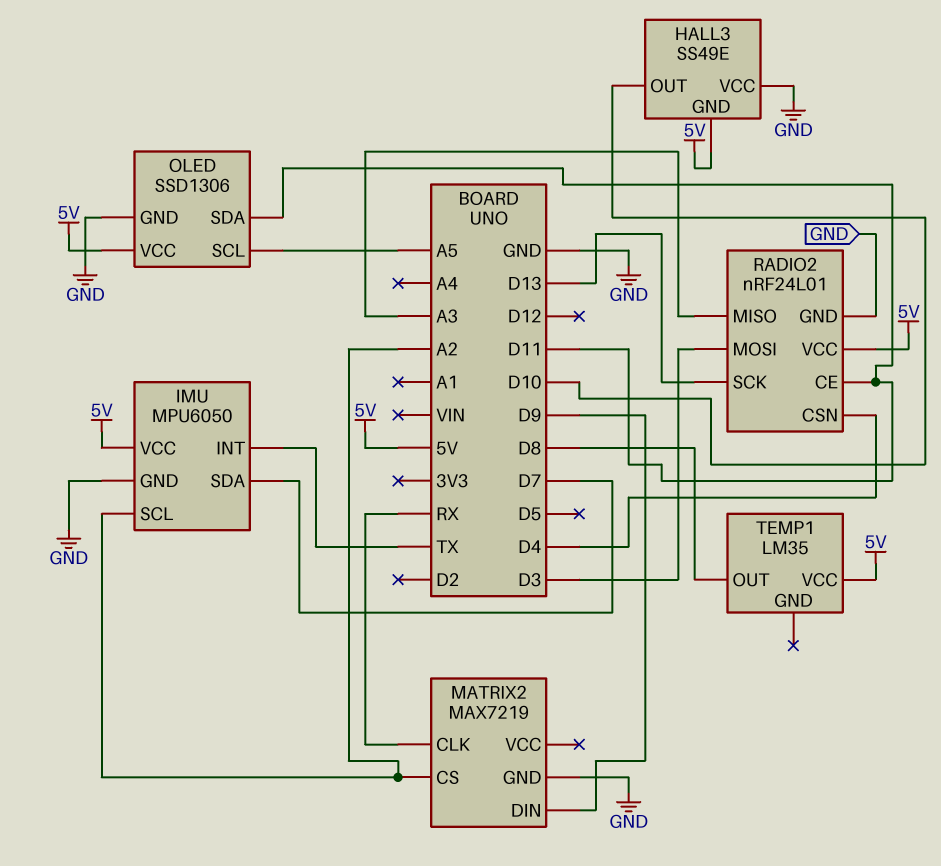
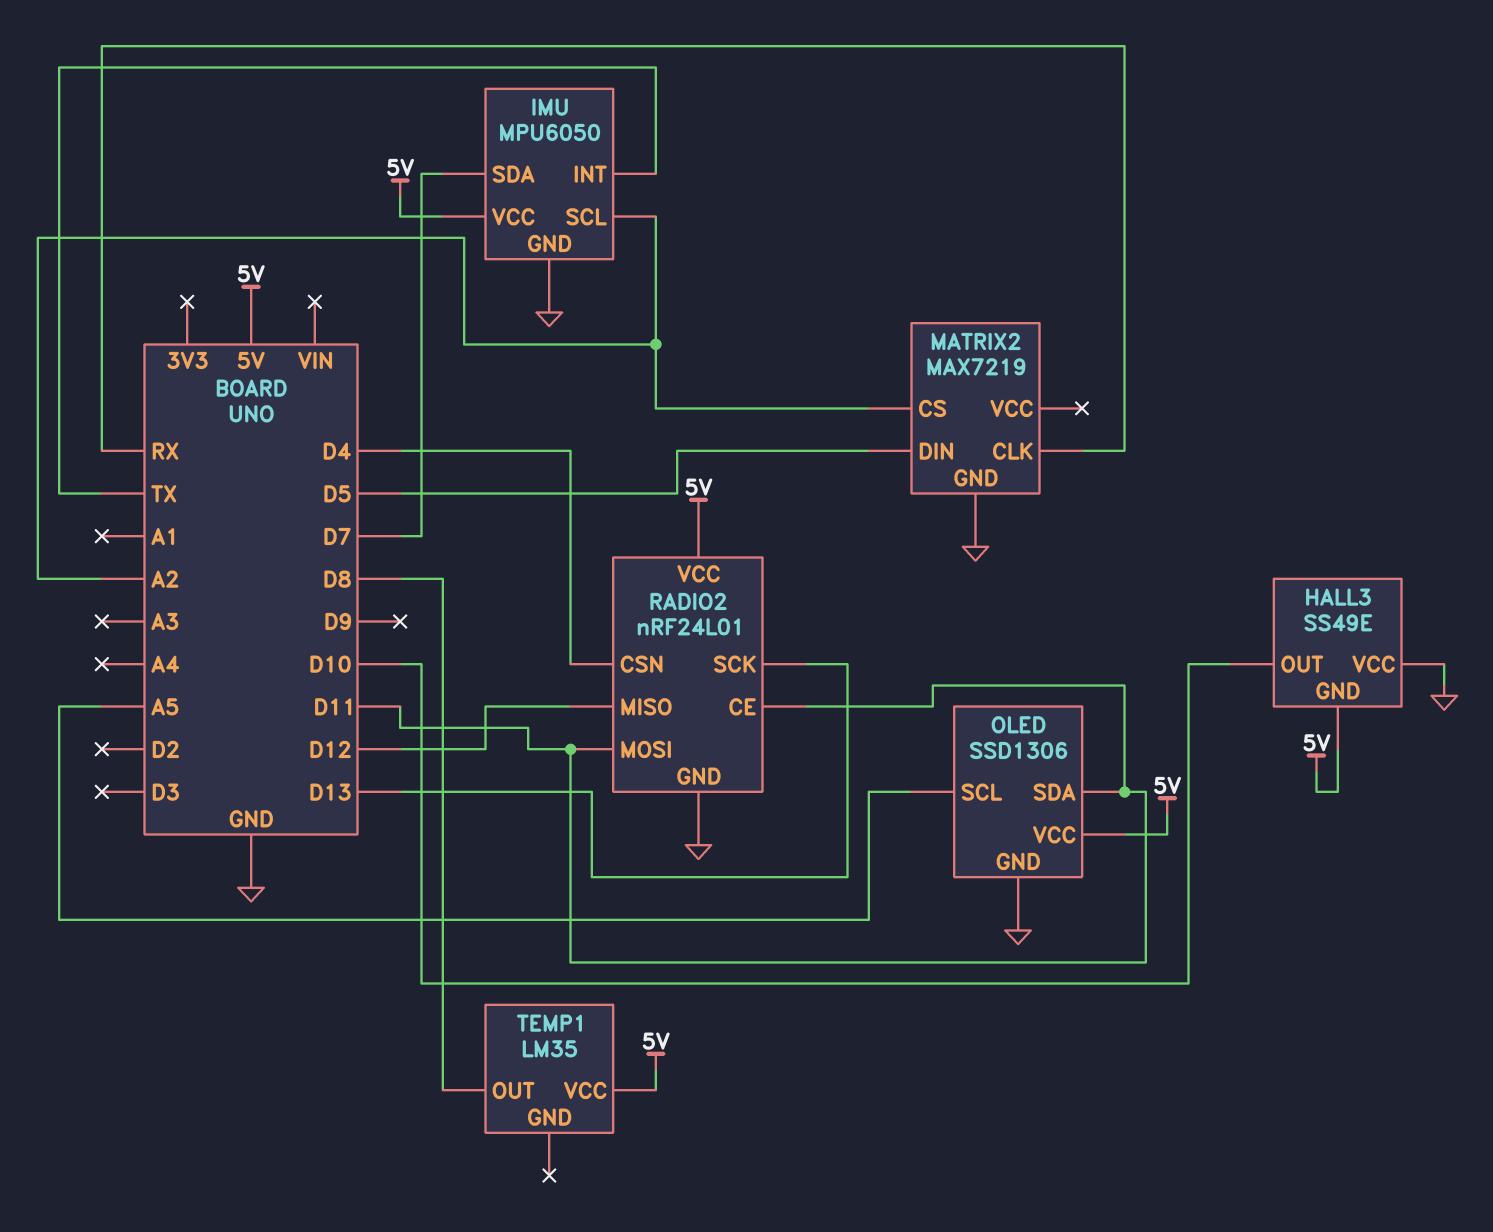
MATRIX2 pin DIN: D9 -> D5
RADIO2 pin MISO: A3 -> D12
RADIO2 pin MOSI: D3 -> D11

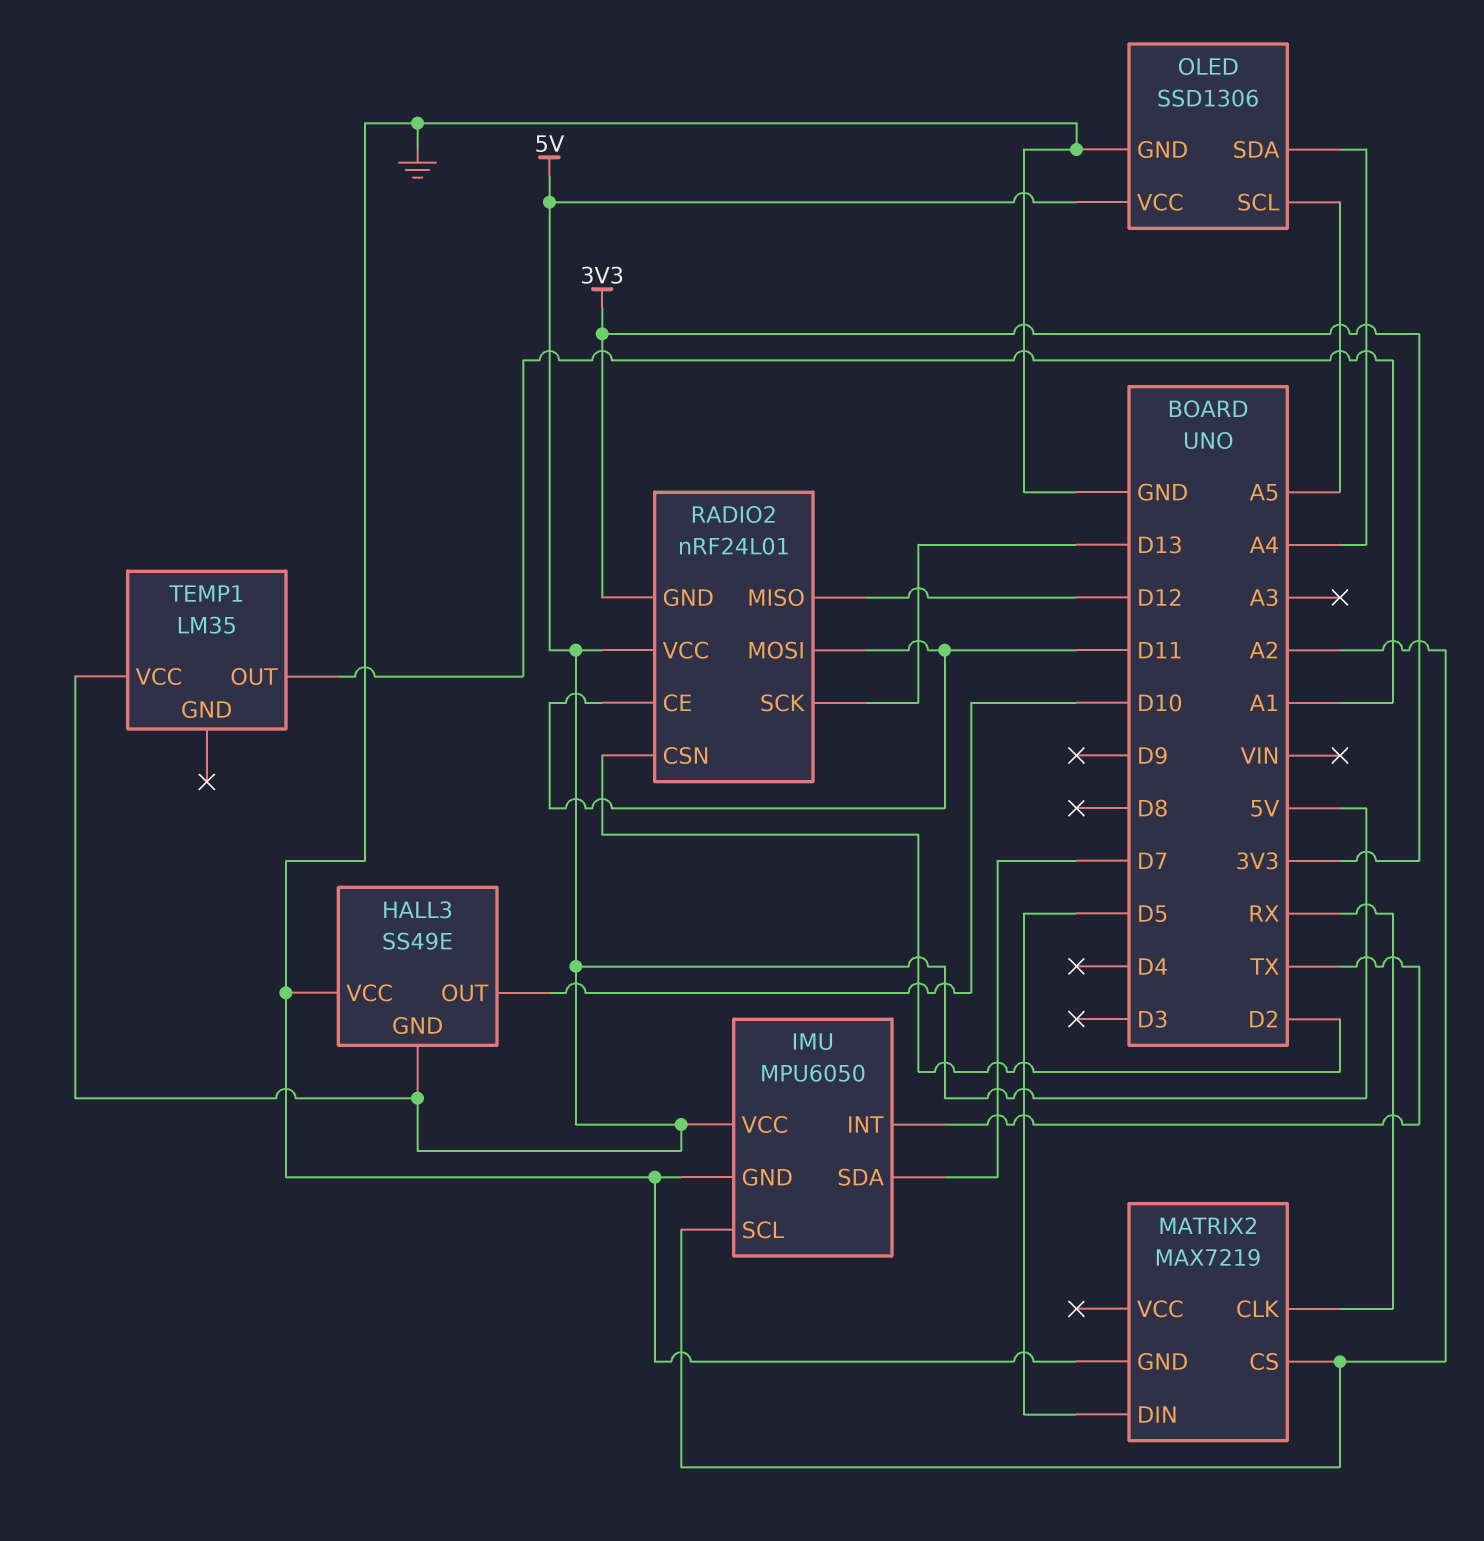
OLED pin SDA: D11 -> A4
RADIO2 pin CSN: D4 -> D2
RADIO2 pin GND: GND -> 3V3
TEMP1 pin OUT: D8 -> A1

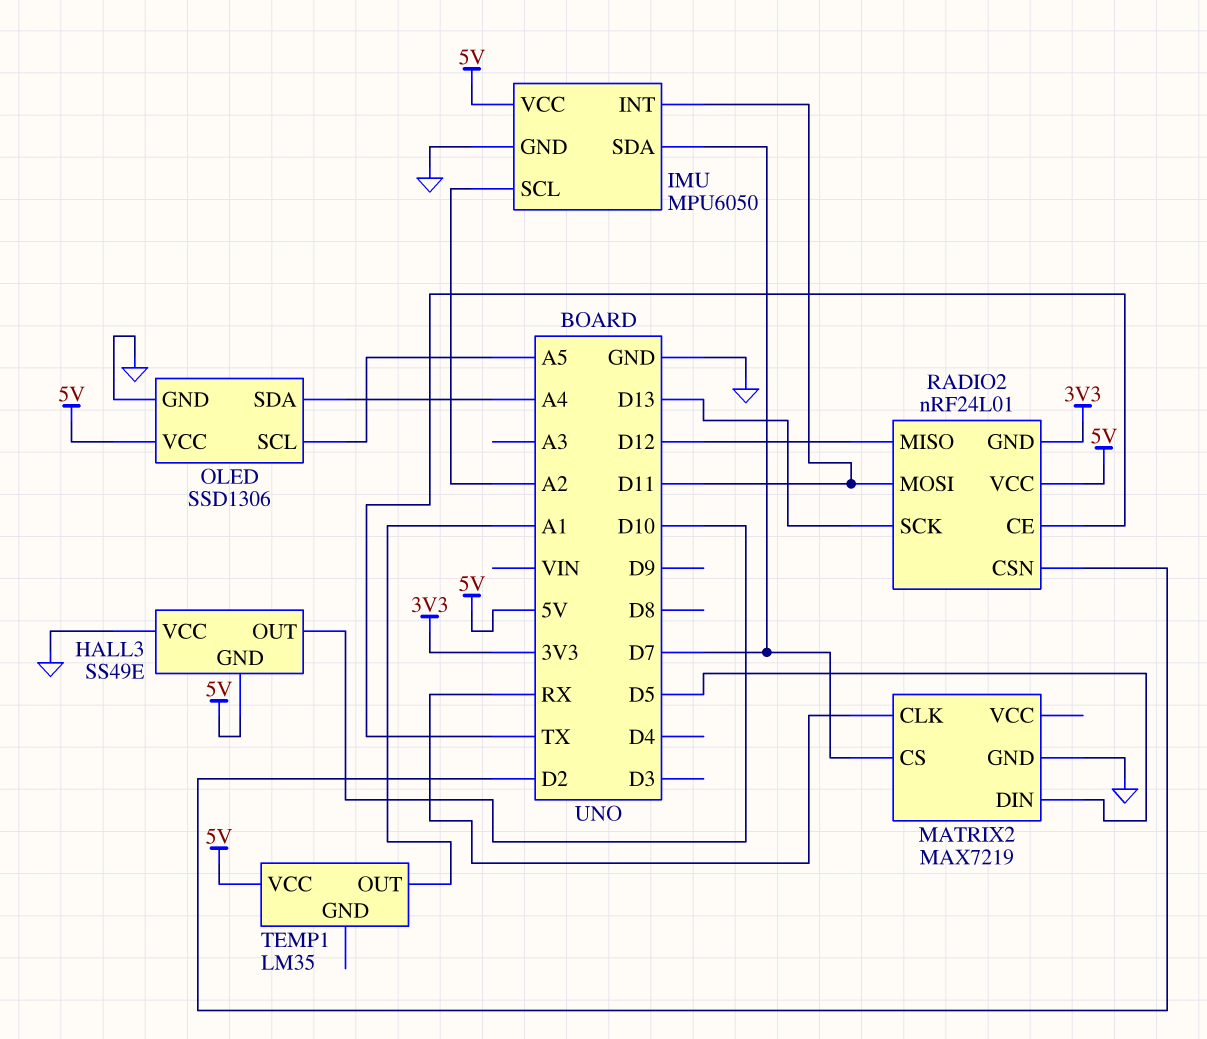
IMU pin INT: TX -> D11
MATRIX2 pin CS: A2 -> D7
RADIO2 pin CE: D11 -> TX

